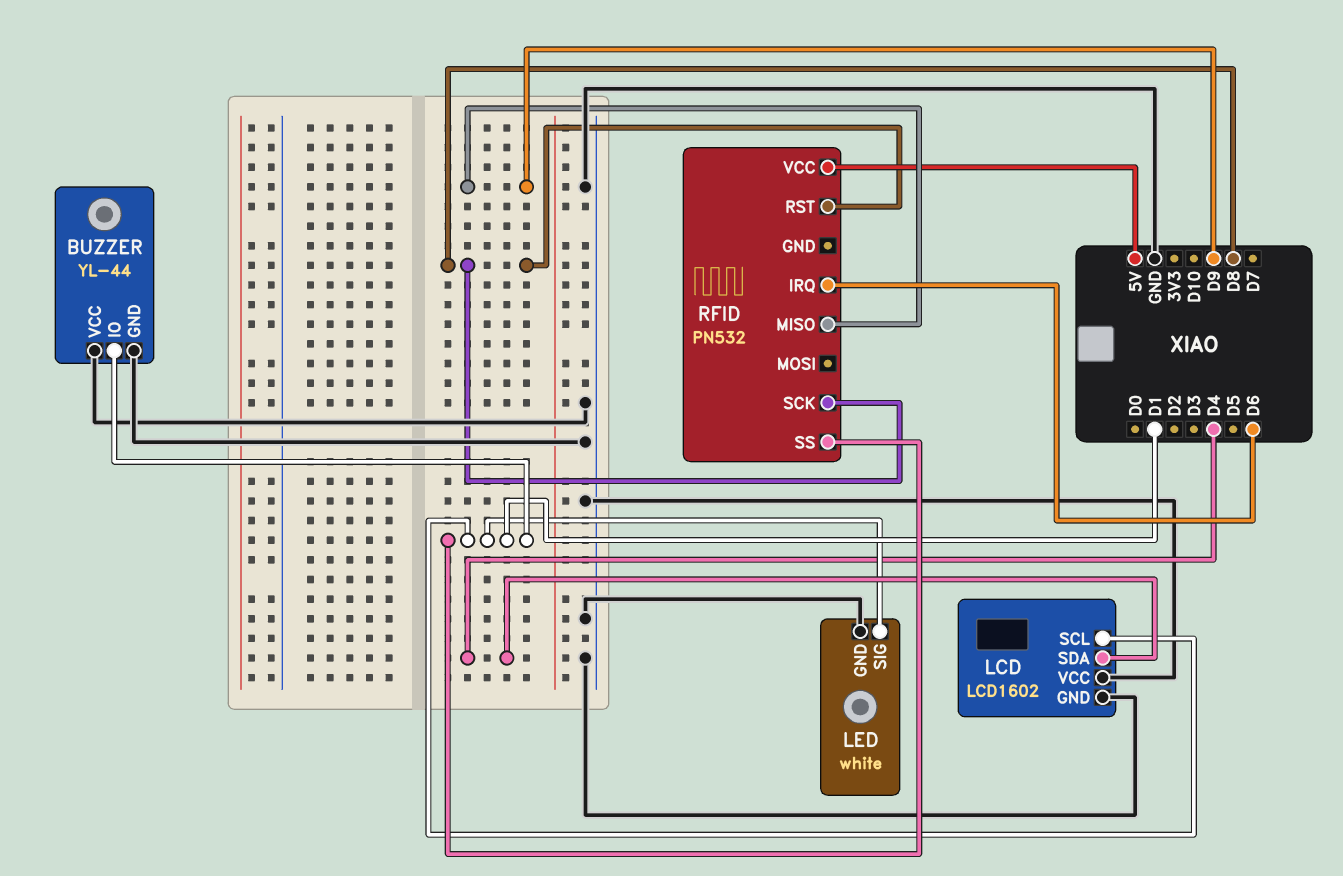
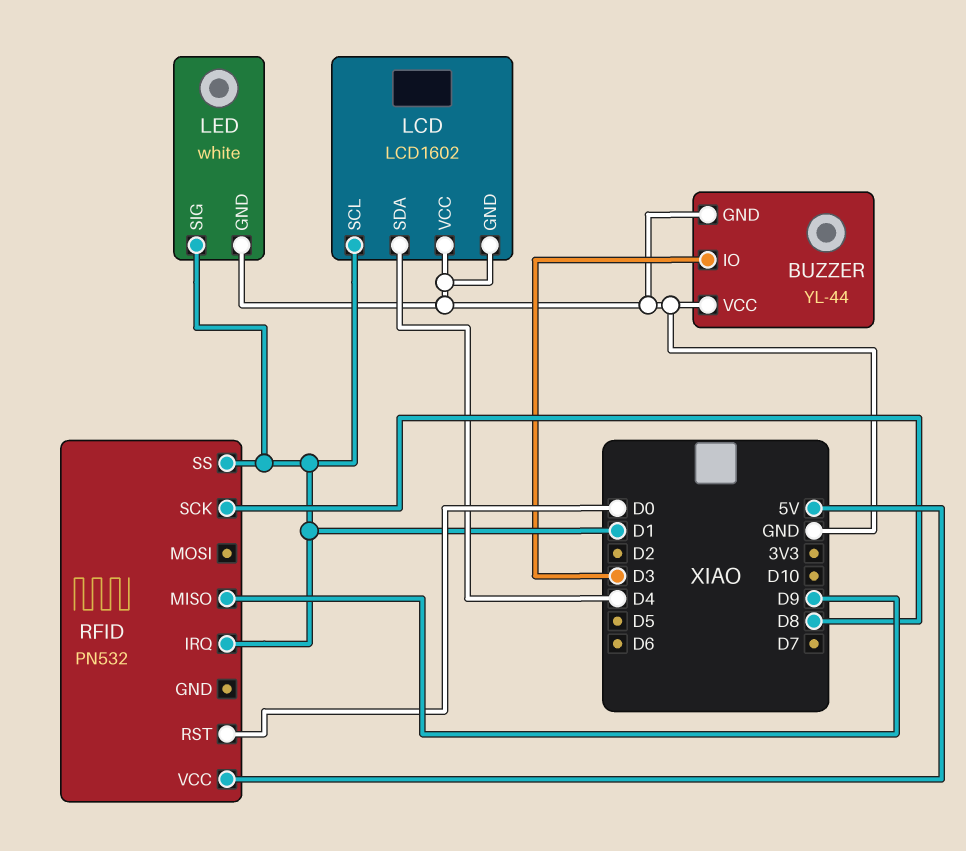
BUZZER pin IO: D1 -> D3
RFID pin IRQ: D6 -> D1
RFID pin RST: D8 -> D0

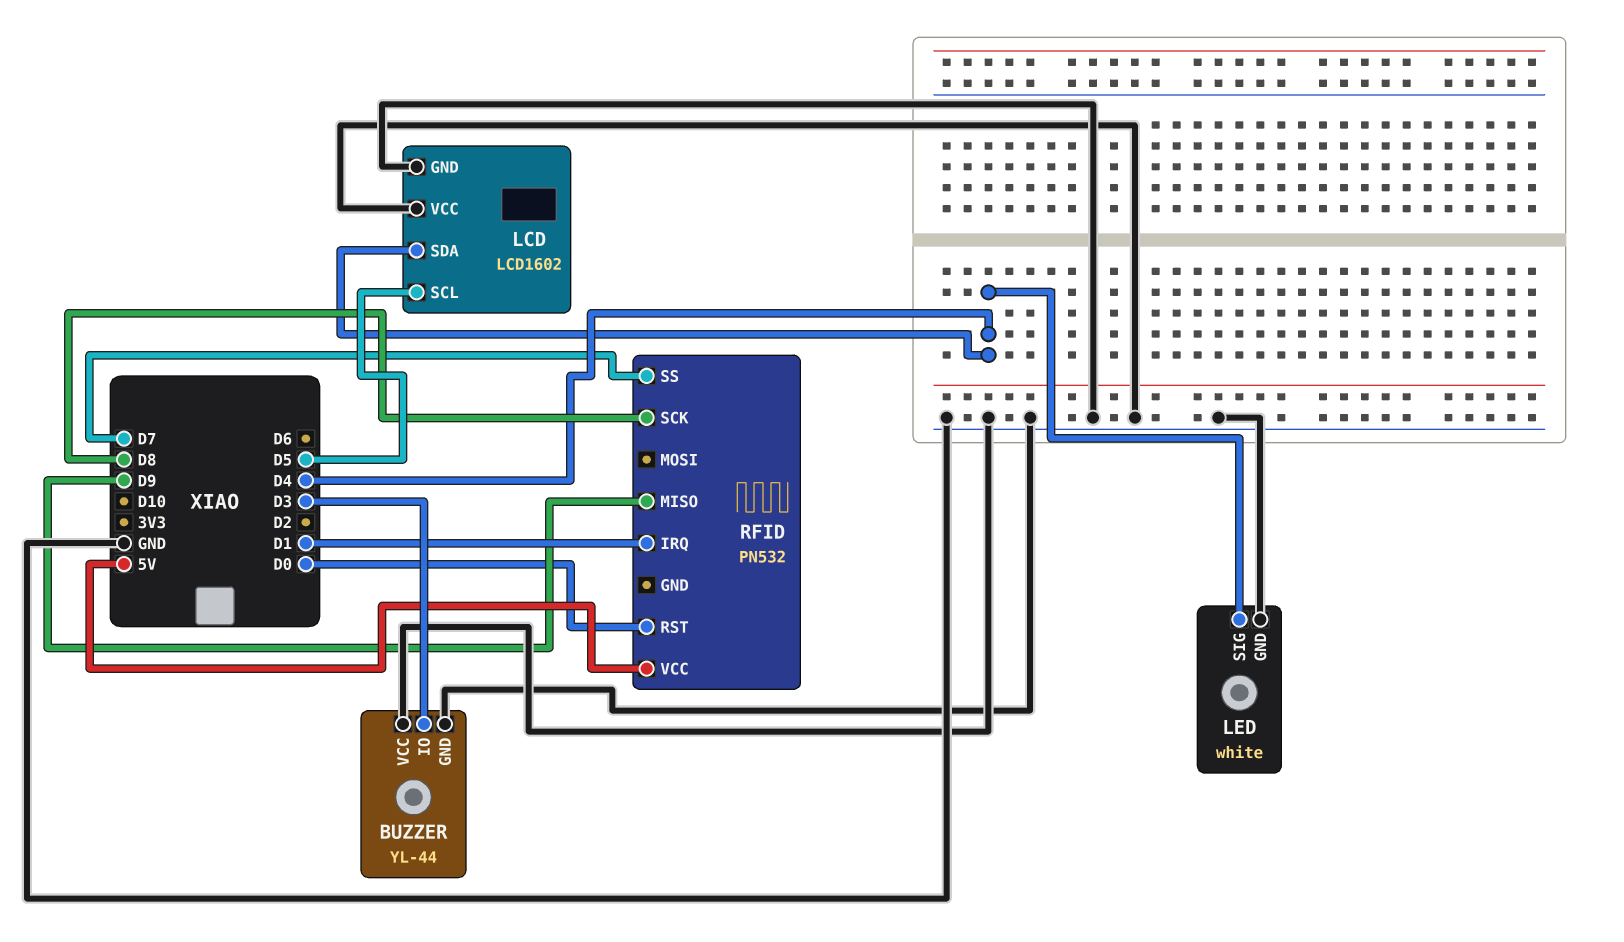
LCD pin SCL: D1 -> D5
LED pin SIG: D1 -> D4
RFID pin SS: D1 -> D7

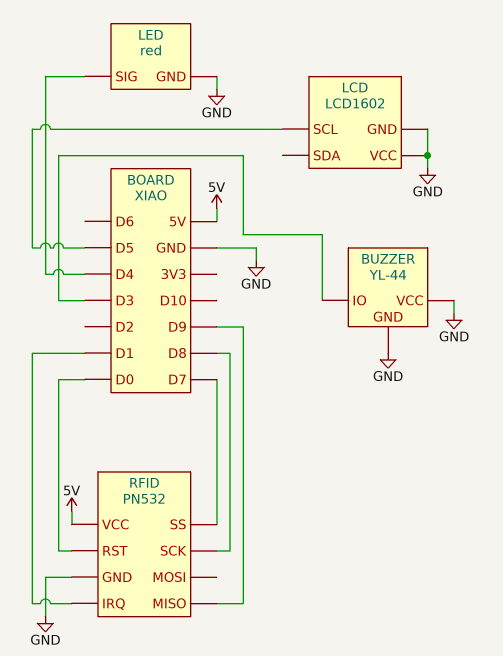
LCD pin SDA: D4 -> none
LED: white -> red
RFID pin GND: none -> GND

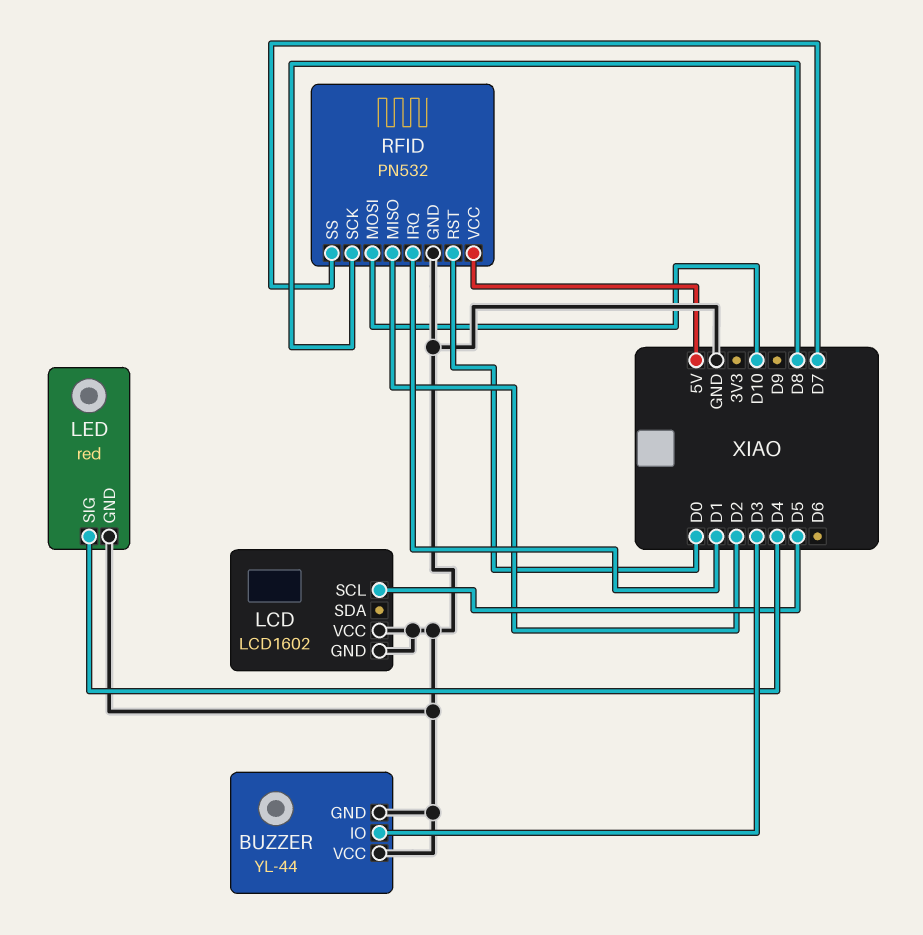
RFID pin MISO: D9 -> D2
RFID pin MOSI: none -> D10

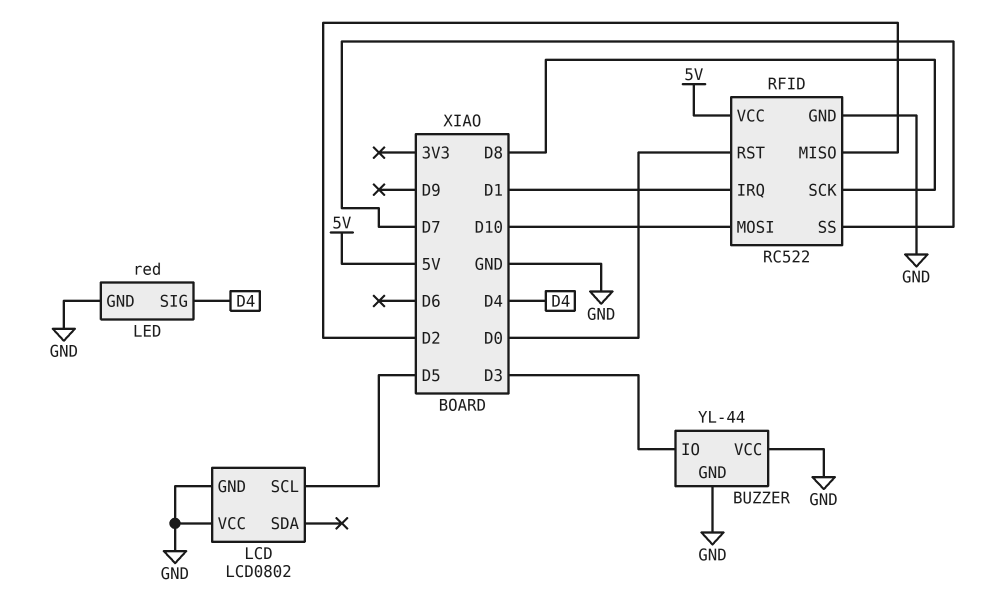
LCD: LCD1602 -> LCD0802
RFID: PN532 -> RC522

